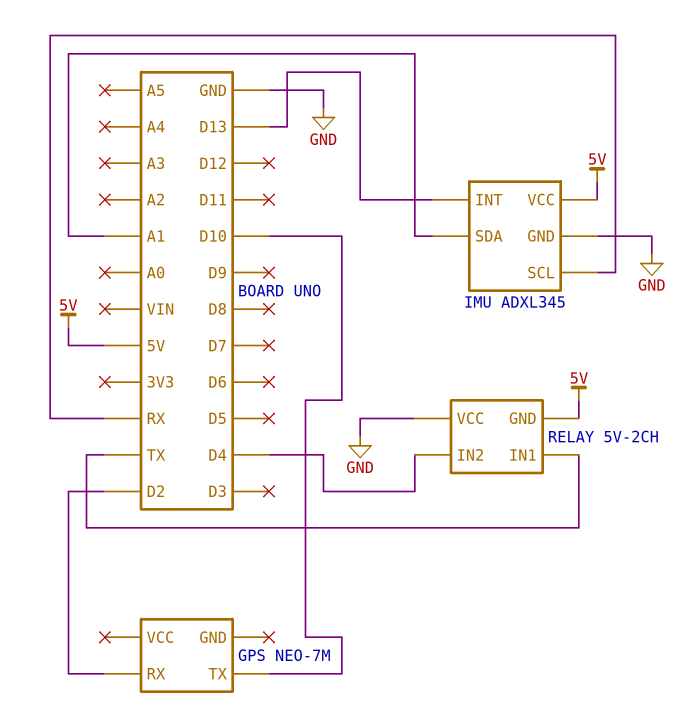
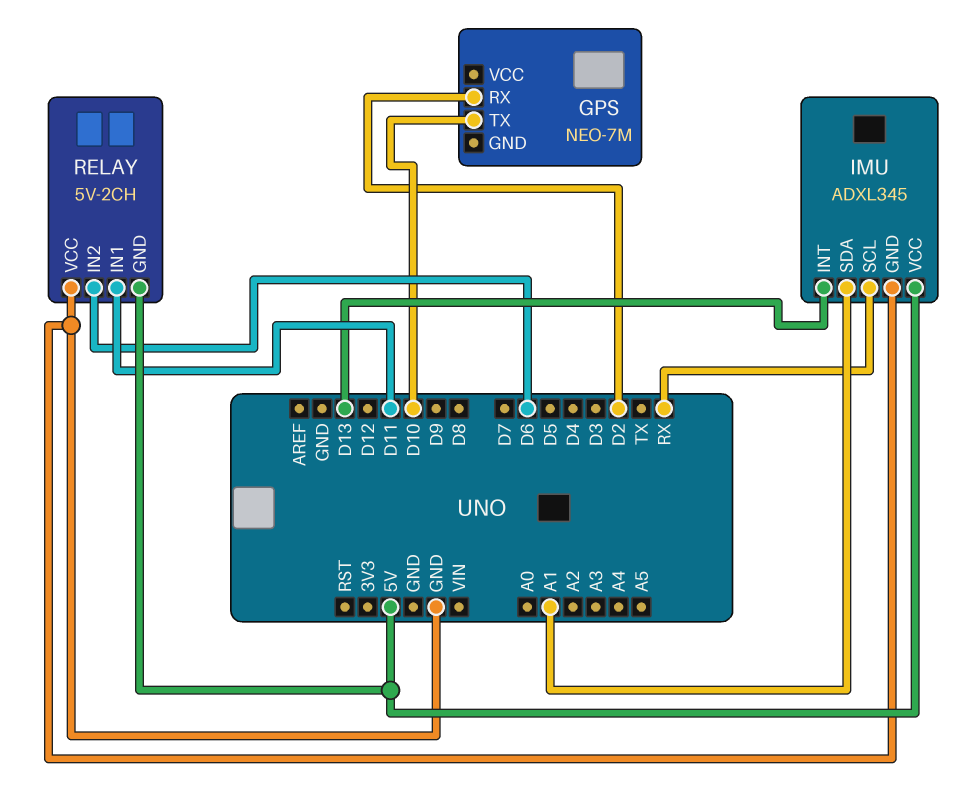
RELAY pin IN1: TX -> D11
RELAY pin IN2: D4 -> D6

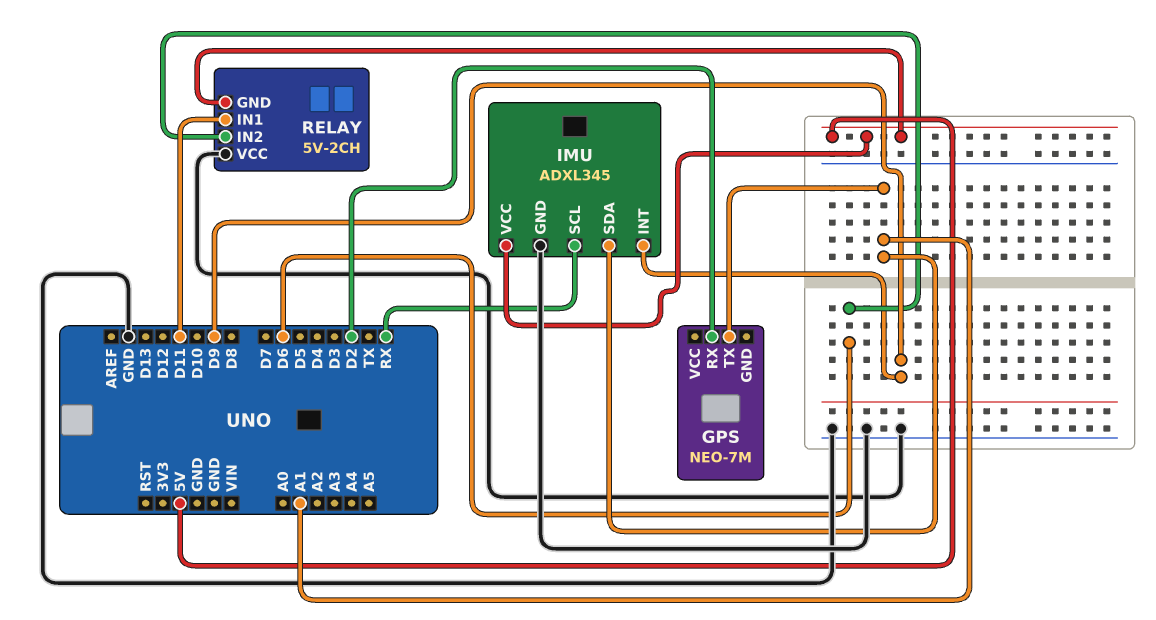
GPS pin TX: D10 -> A1
IMU pin INT: D13 -> D9

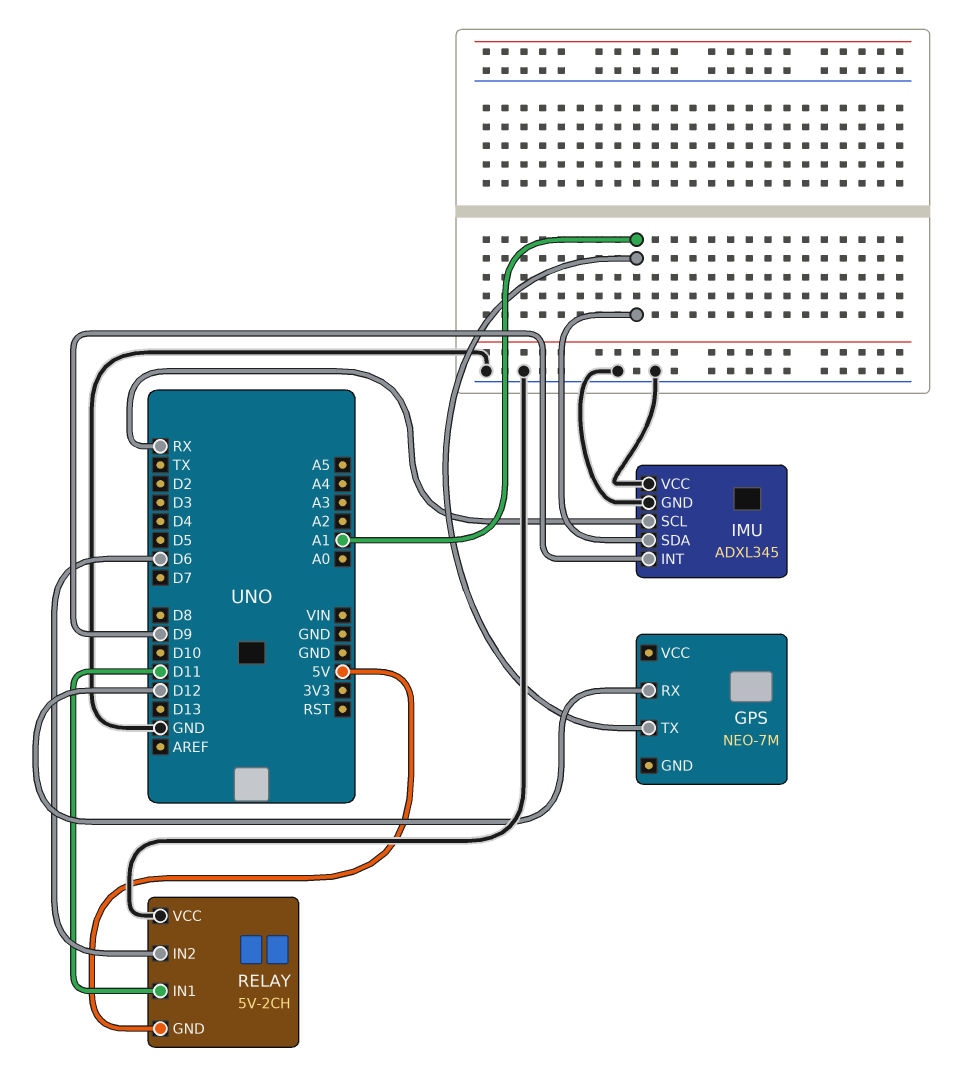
GPS pin RX: D2 -> D12
IMU pin VCC: 5V -> GND

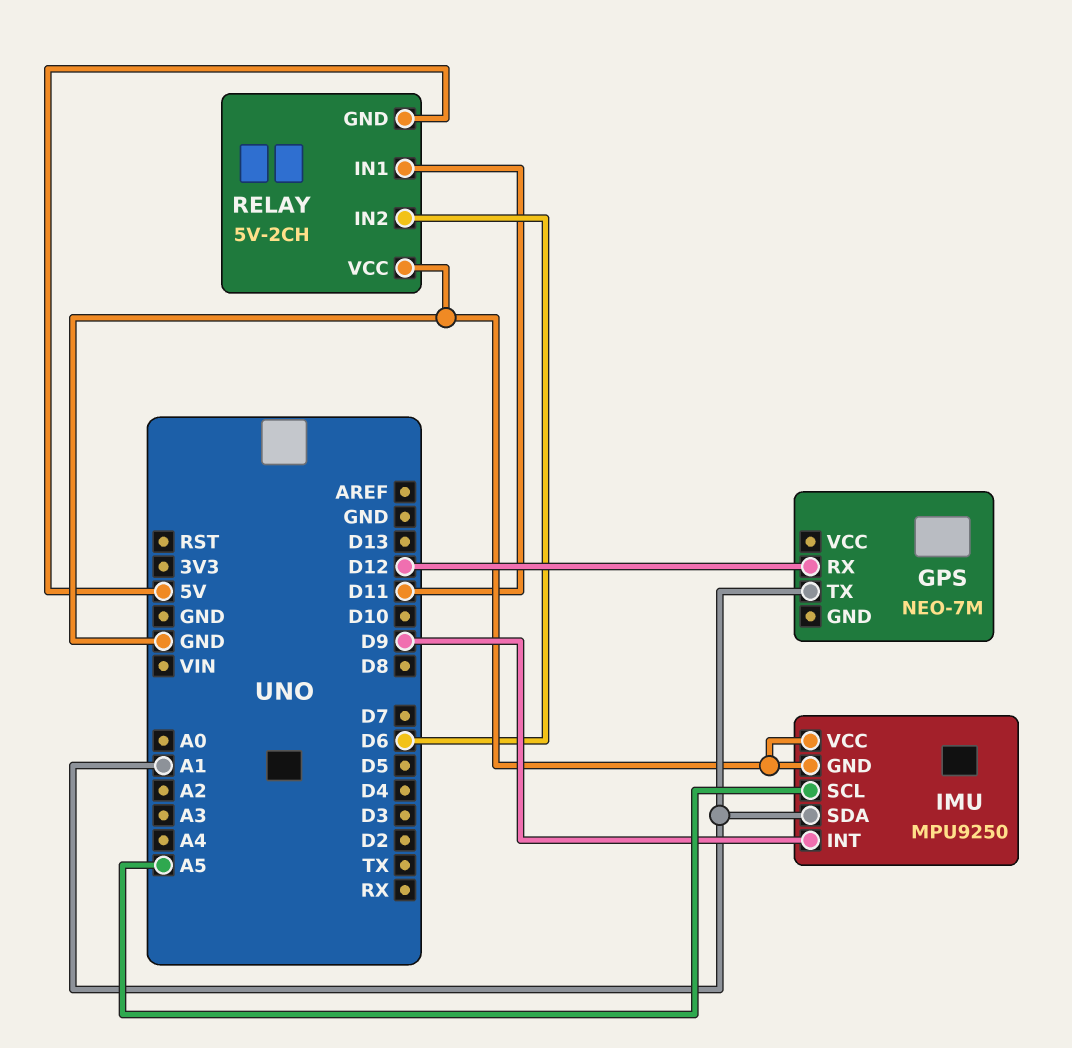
IMU: ADXL345 -> MPU9250
IMU pin SCL: RX -> A5

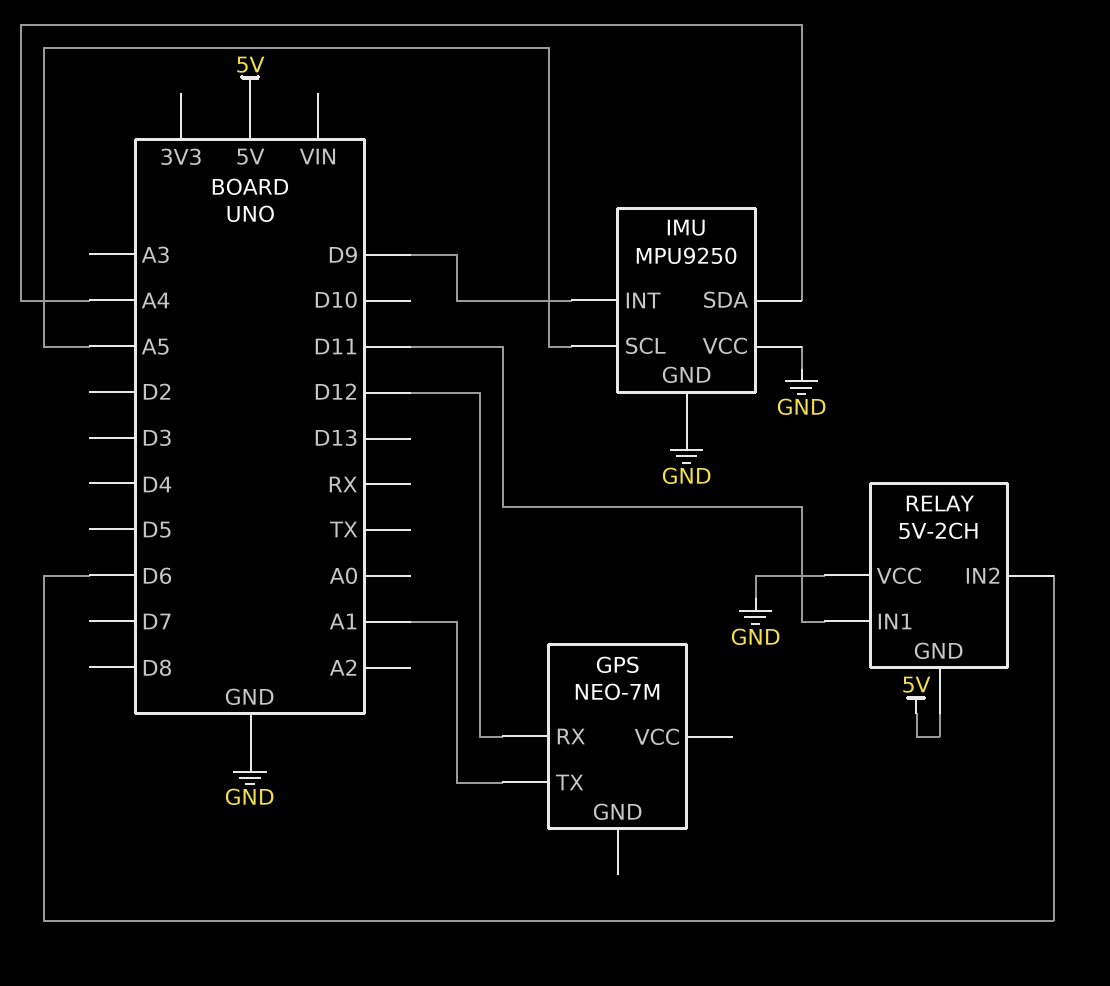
IMU pin SDA: A1 -> A4

